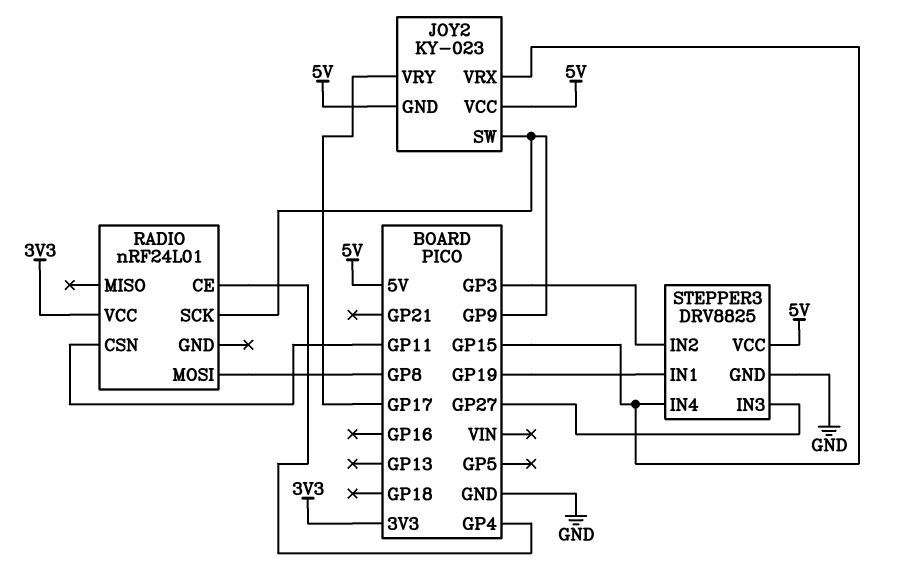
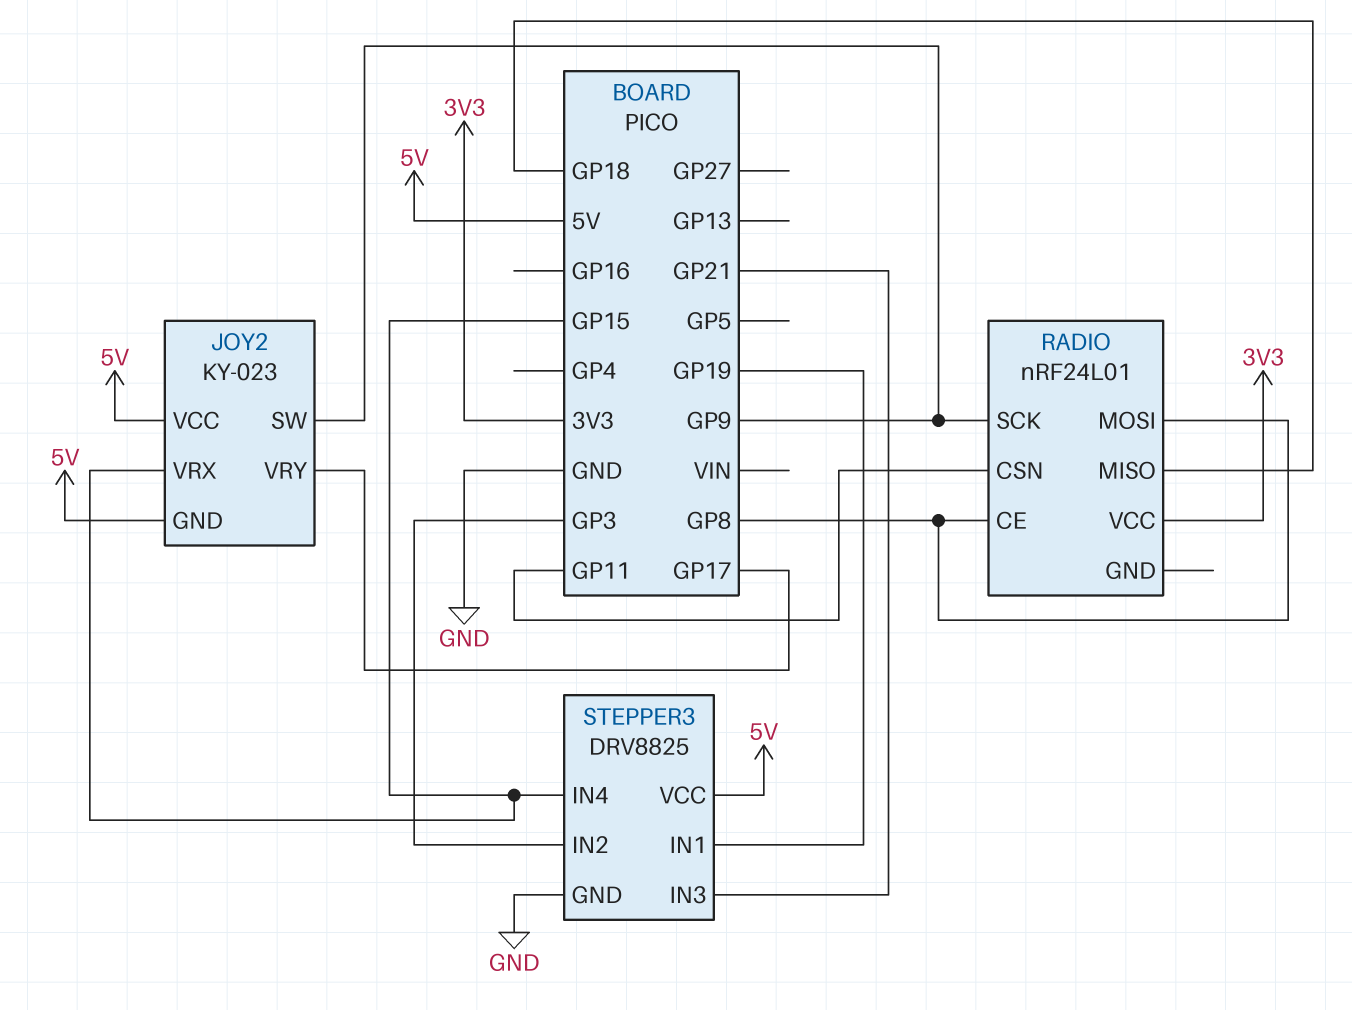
RADIO pin CE: GP4 -> GP8
RADIO pin MISO: none -> GP18
STEPPER3 pin IN3: GP27 -> GP21

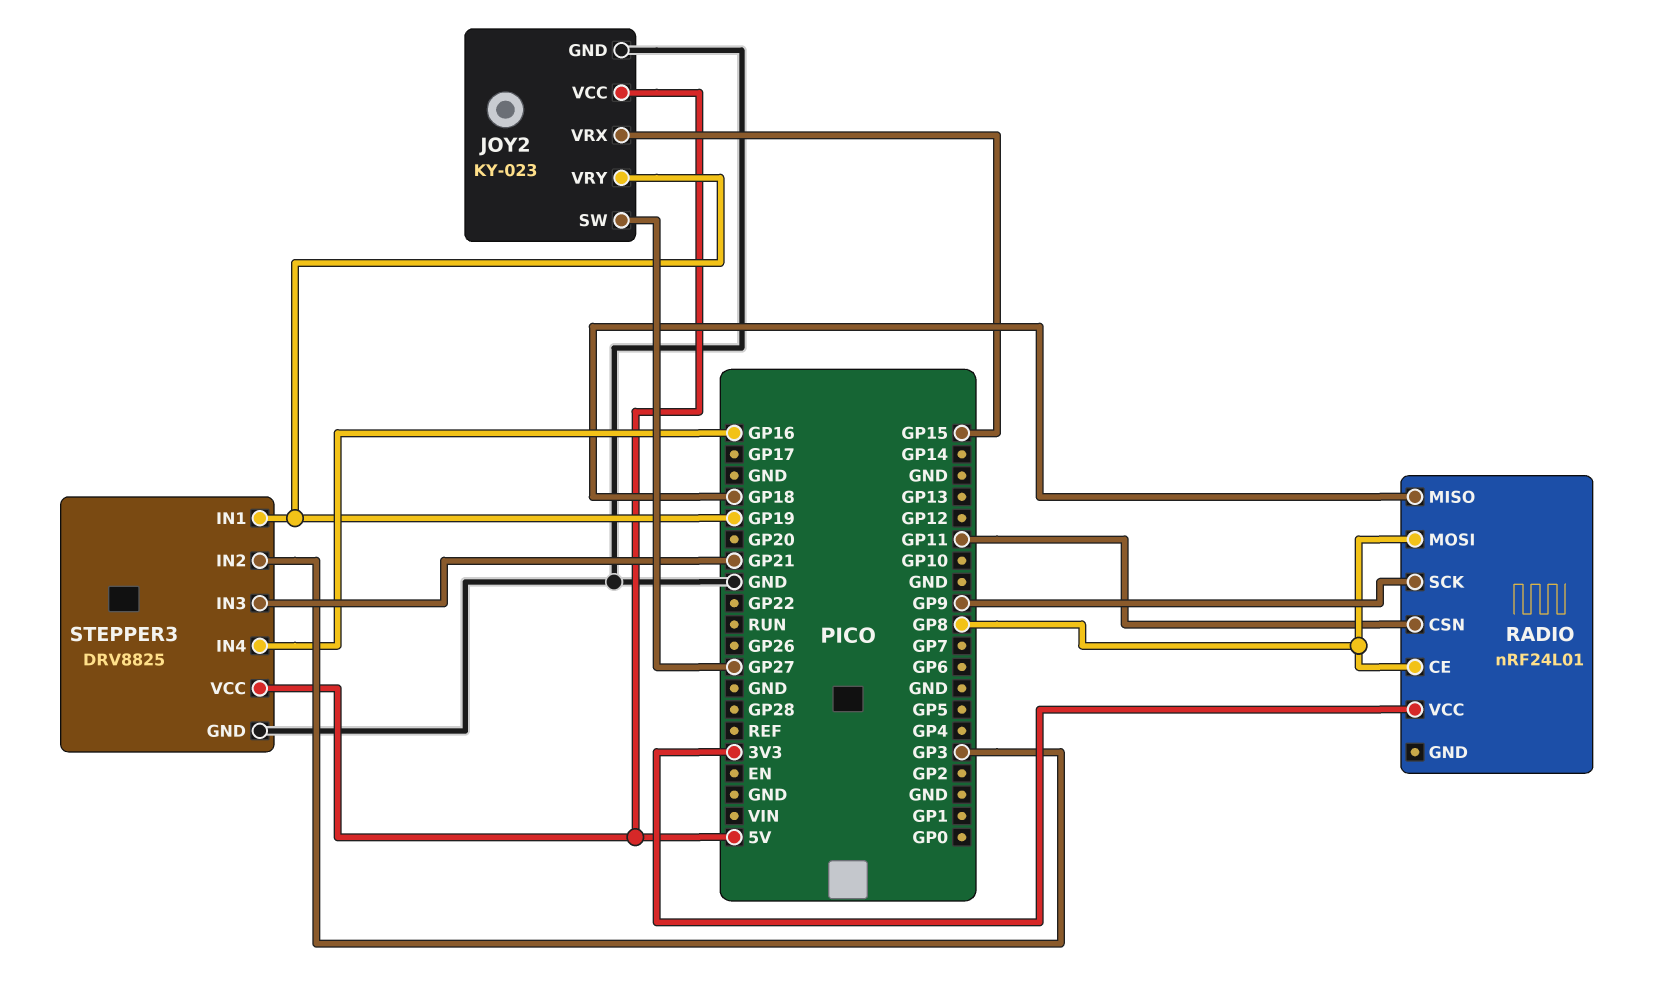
JOY2 pin GND: 5V -> GND
JOY2 pin SW: GP9 -> GP27
JOY2 pin VRY: GP17 -> GP19
STEPPER3 pin IN4: GP15 -> GP16

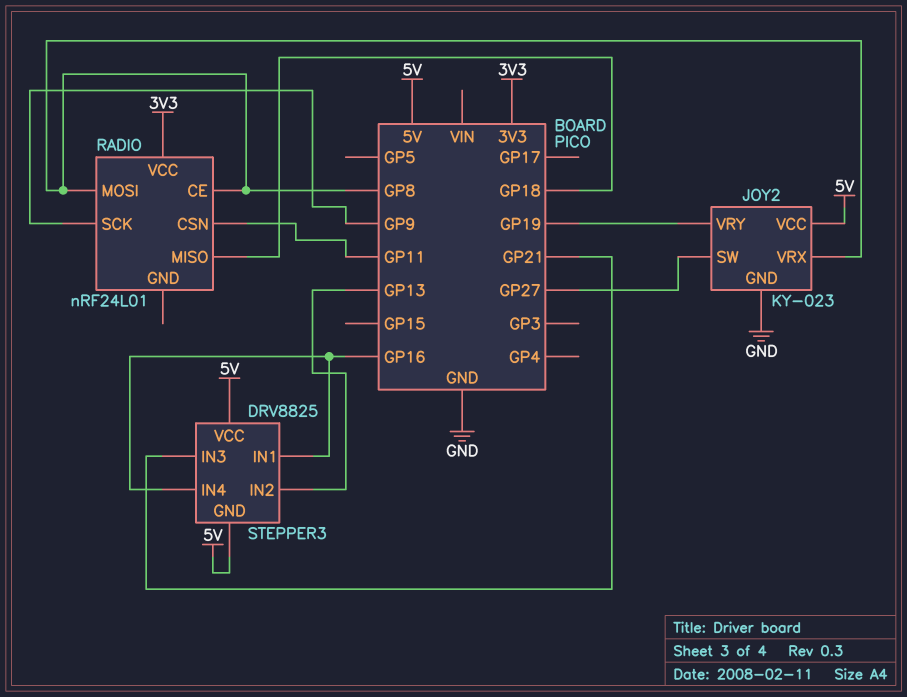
JOY2 pin VRX: GP15 -> GP8
STEPPER3 pin GND: GND -> 5V
STEPPER3 pin IN1: GP19 -> GP16
STEPPER3 pin IN2: GP3 -> GP13

